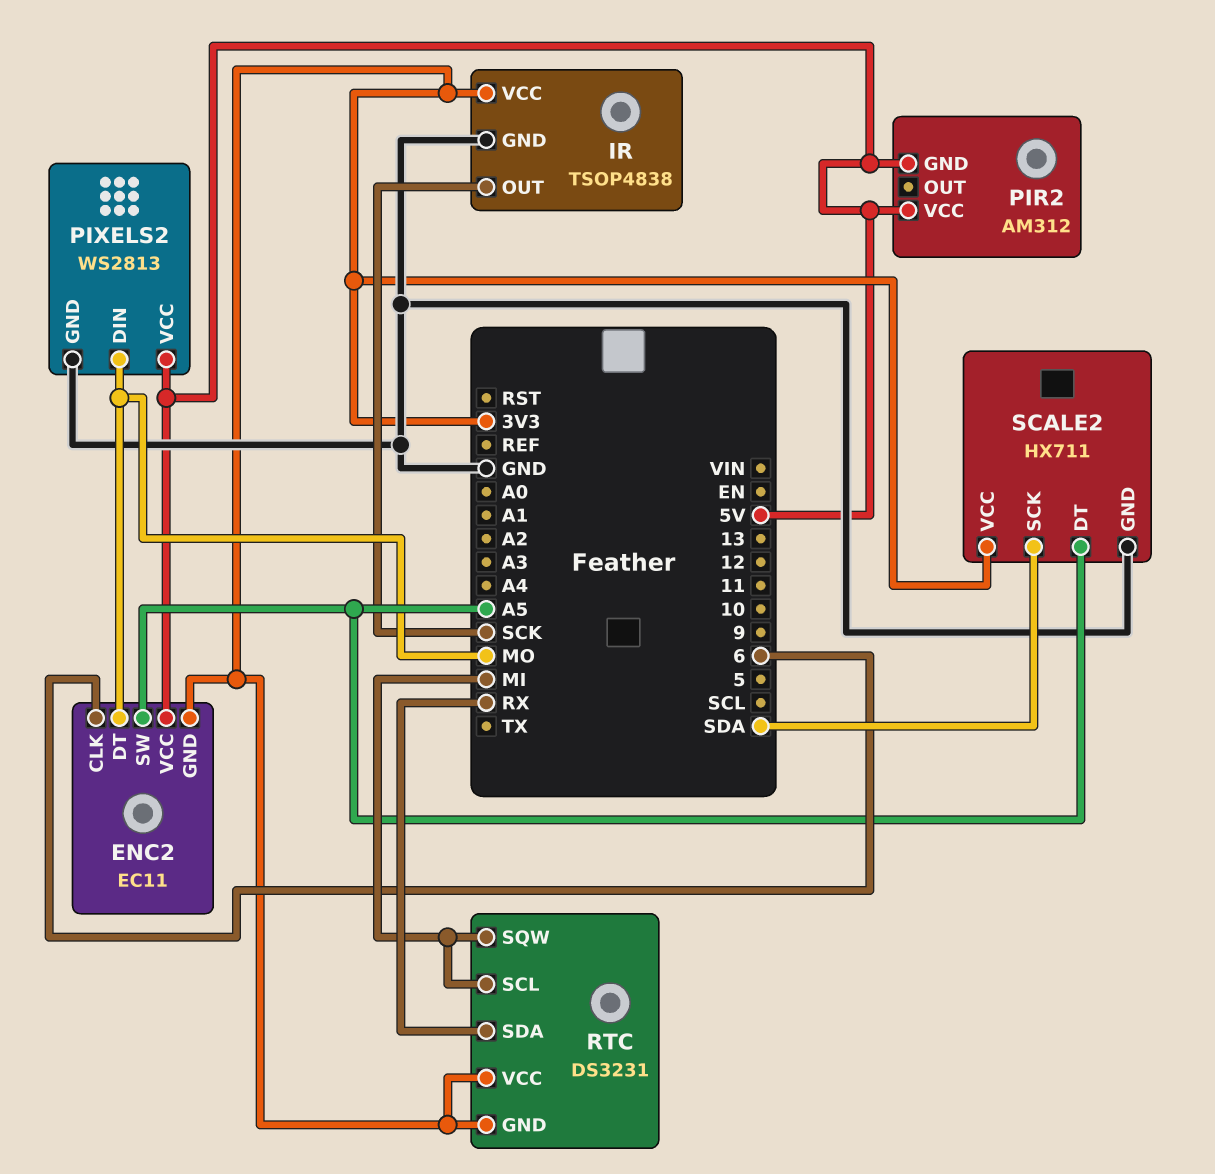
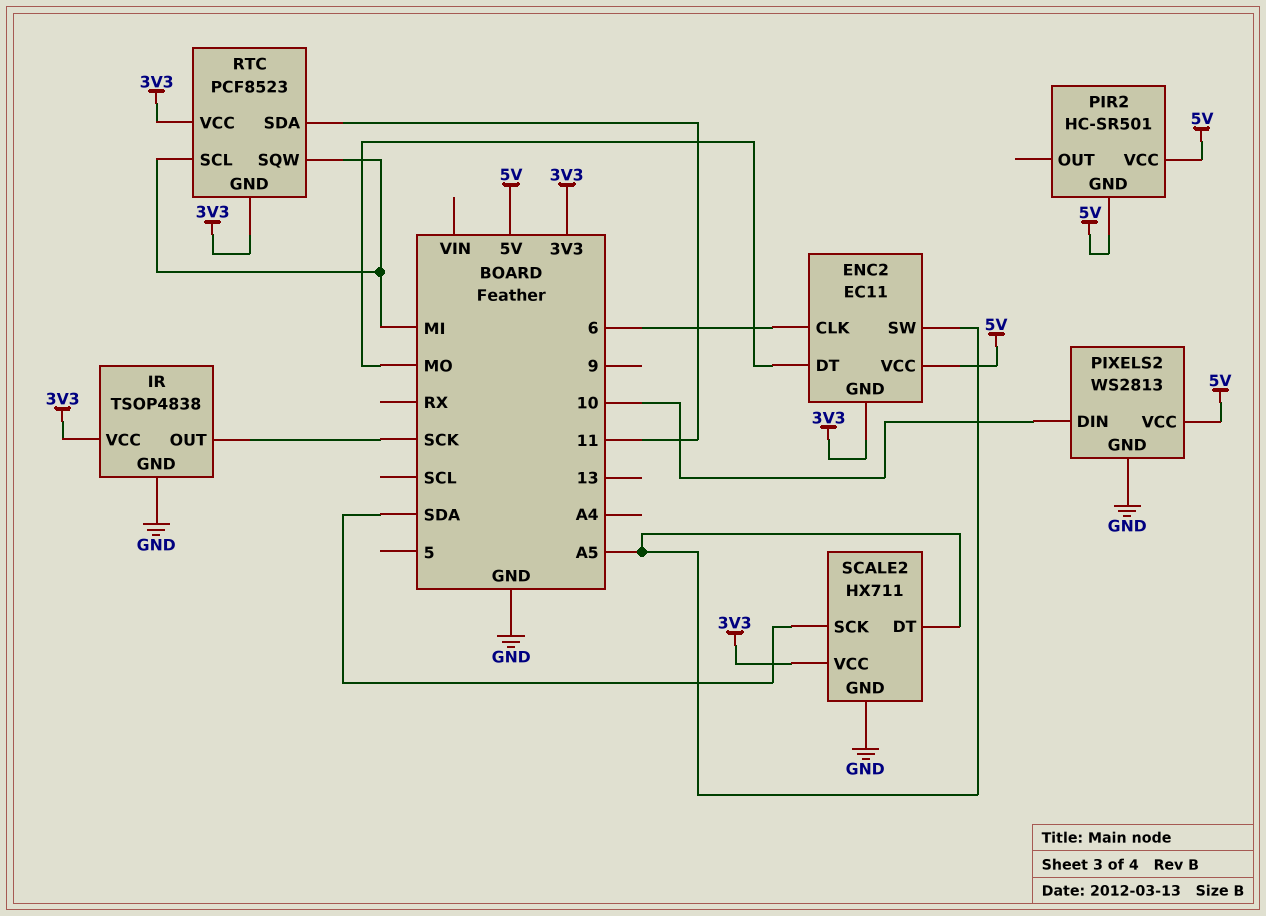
PIR2: AM312 -> HC-SR501
PIXELS2 pin DIN: MO -> 10
RTC: DS3231 -> PCF8523
RTC pin SDA: RX -> 11

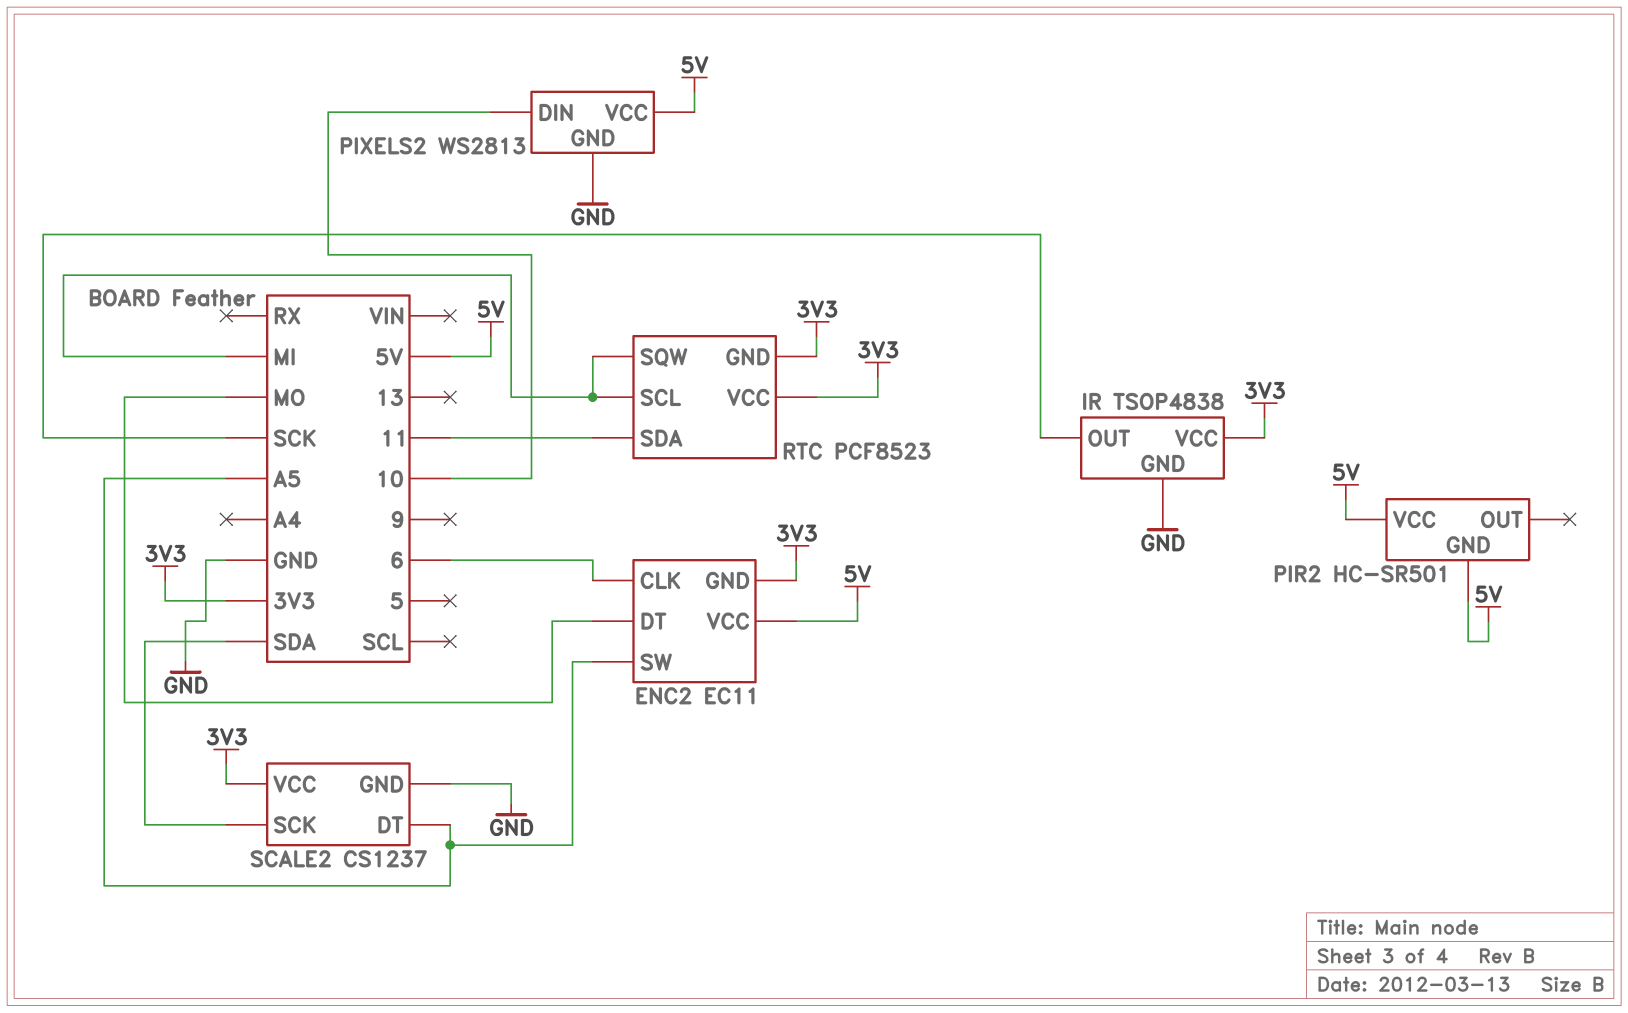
SCALE2: HX711 -> CS1237

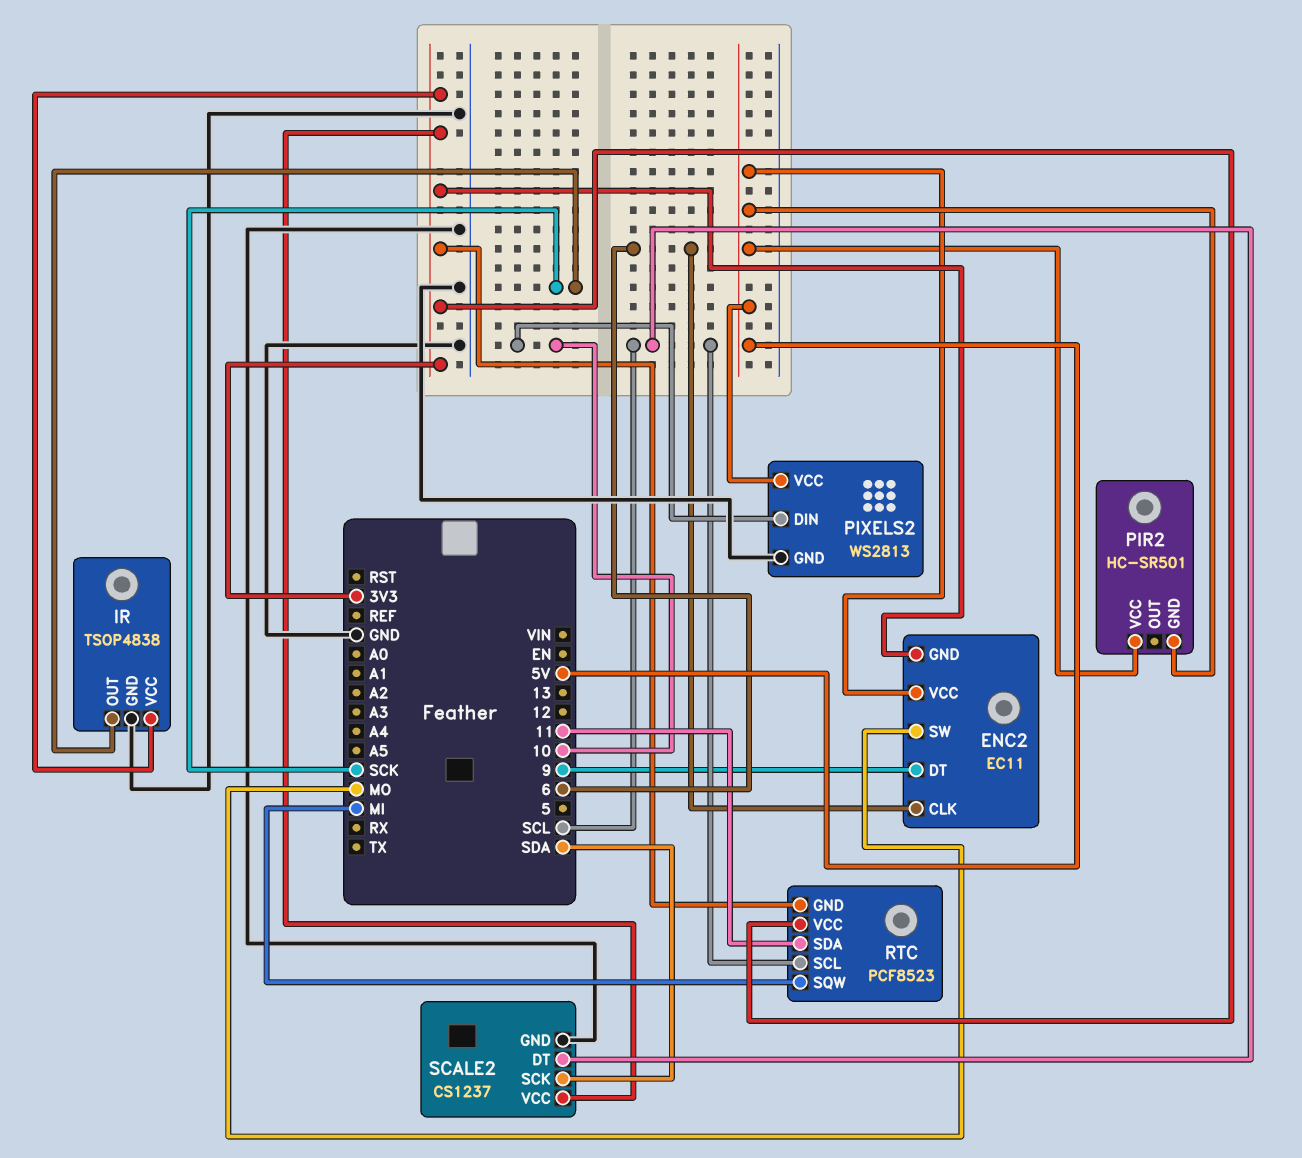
ENC2 pin DT: MO -> 9
ENC2 pin SW: A5 -> MO
RTC pin SCL: MI -> SCL
SCALE2 pin DT: A5 -> SCL

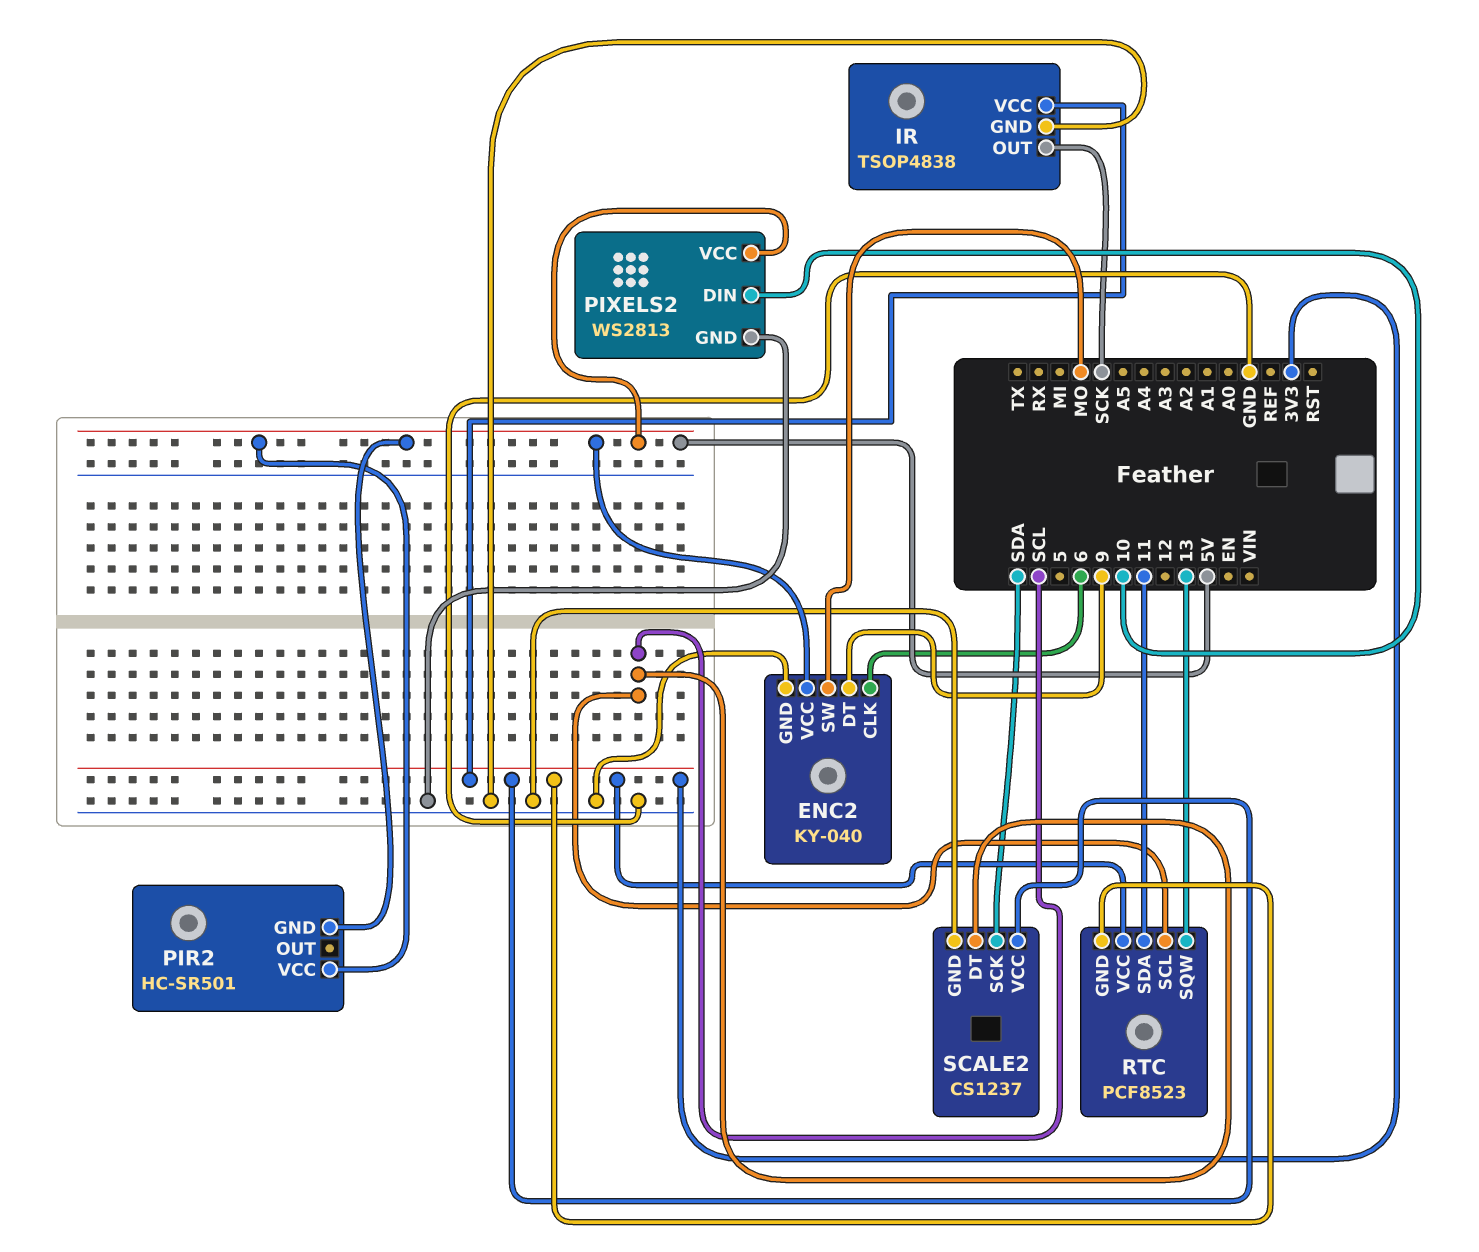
ENC2: EC11 -> KY-040
ENC2 pin GND: 3V3 -> GND
RTC pin SQW: MI -> 13

